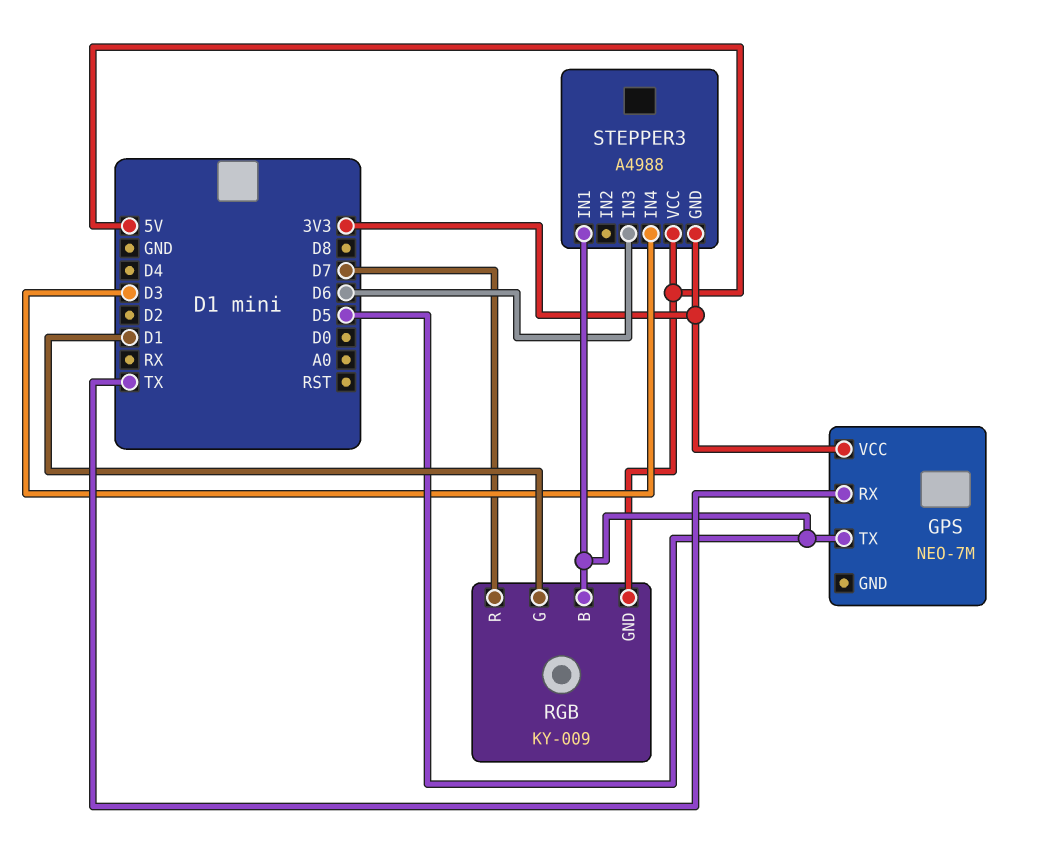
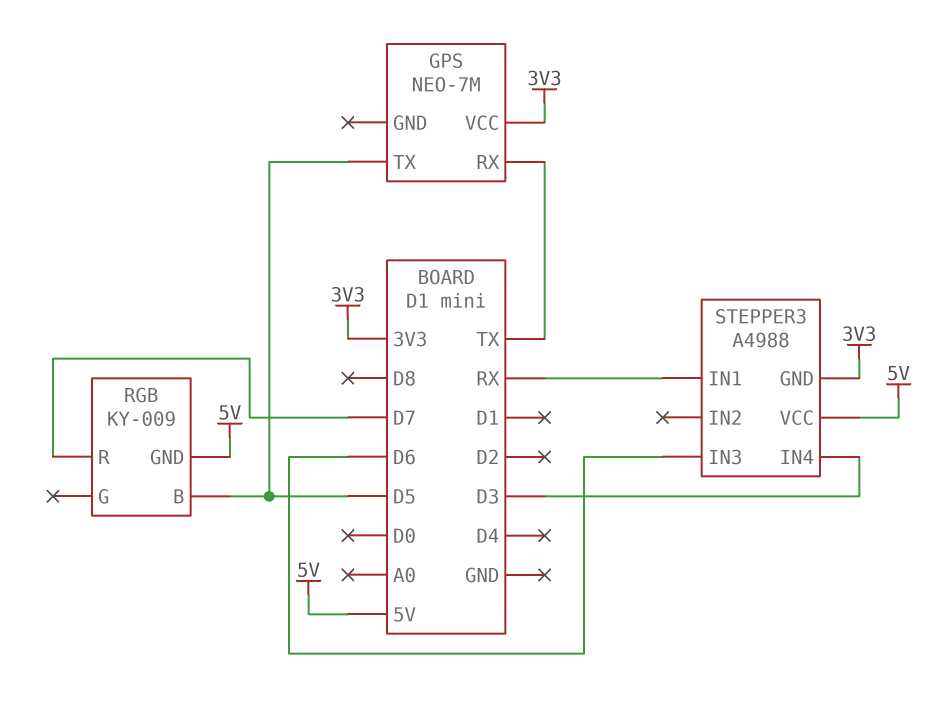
RGB pin G: D1 -> none
STEPPER3 pin IN1: D5 -> RX

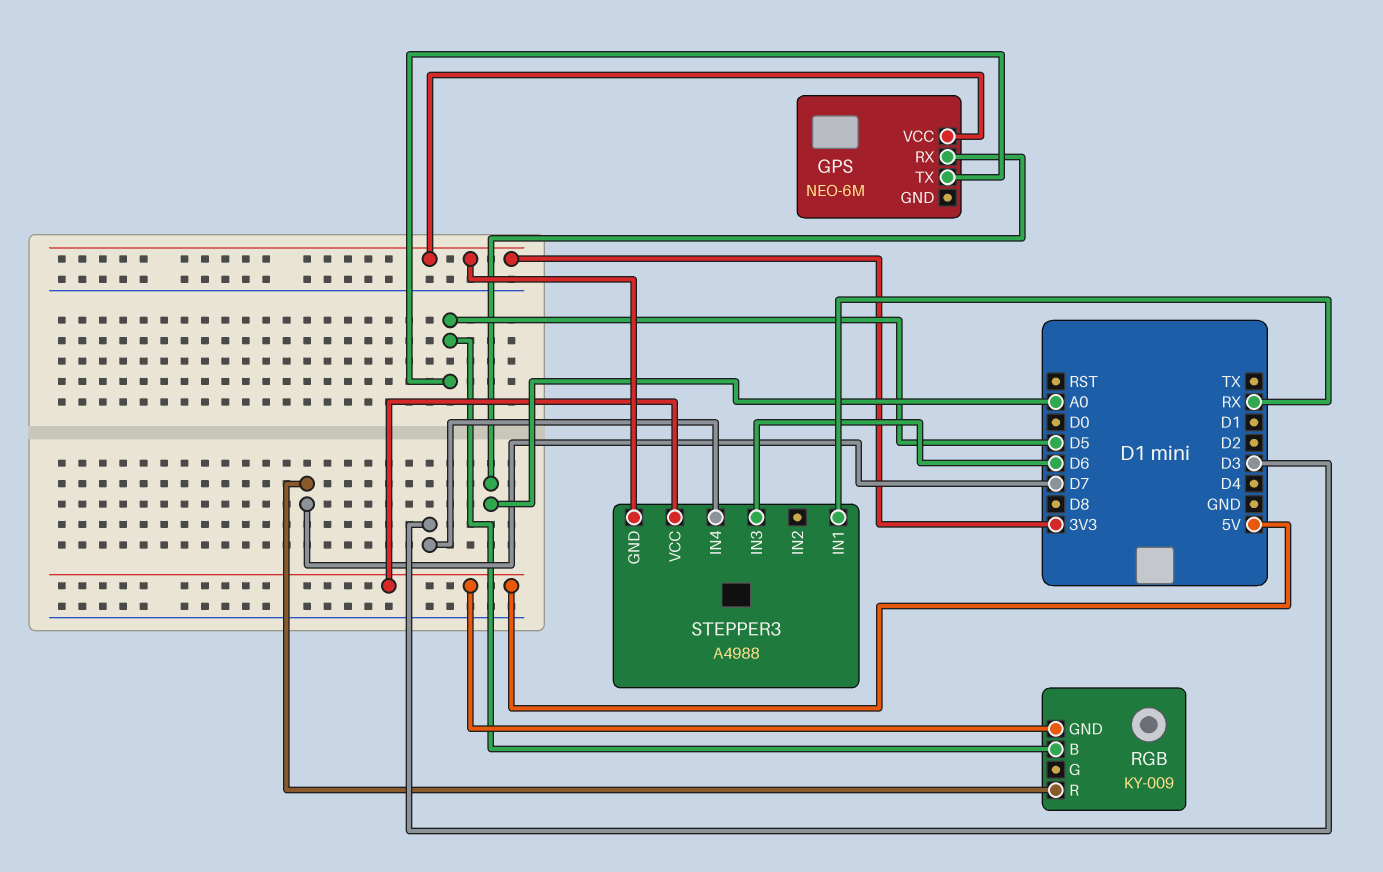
GPS: NEO-7M -> NEO-6M
GPS pin RX: TX -> A0

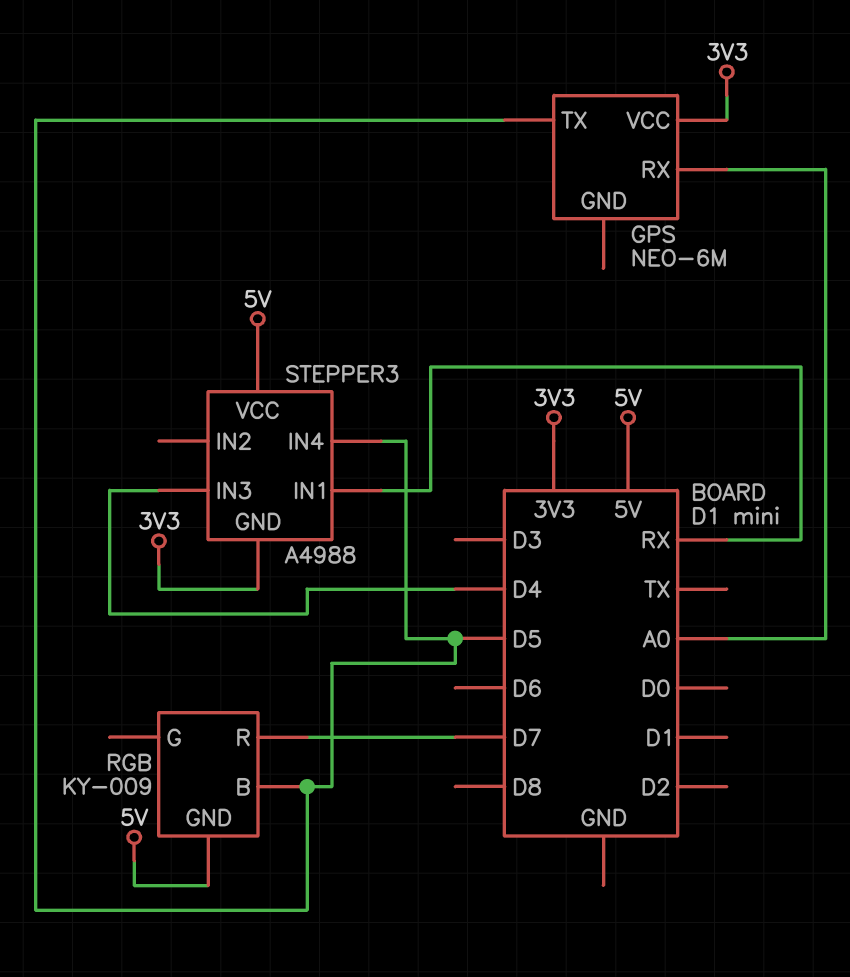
STEPPER3 pin IN3: D6 -> D4
STEPPER3 pin IN4: D3 -> D5

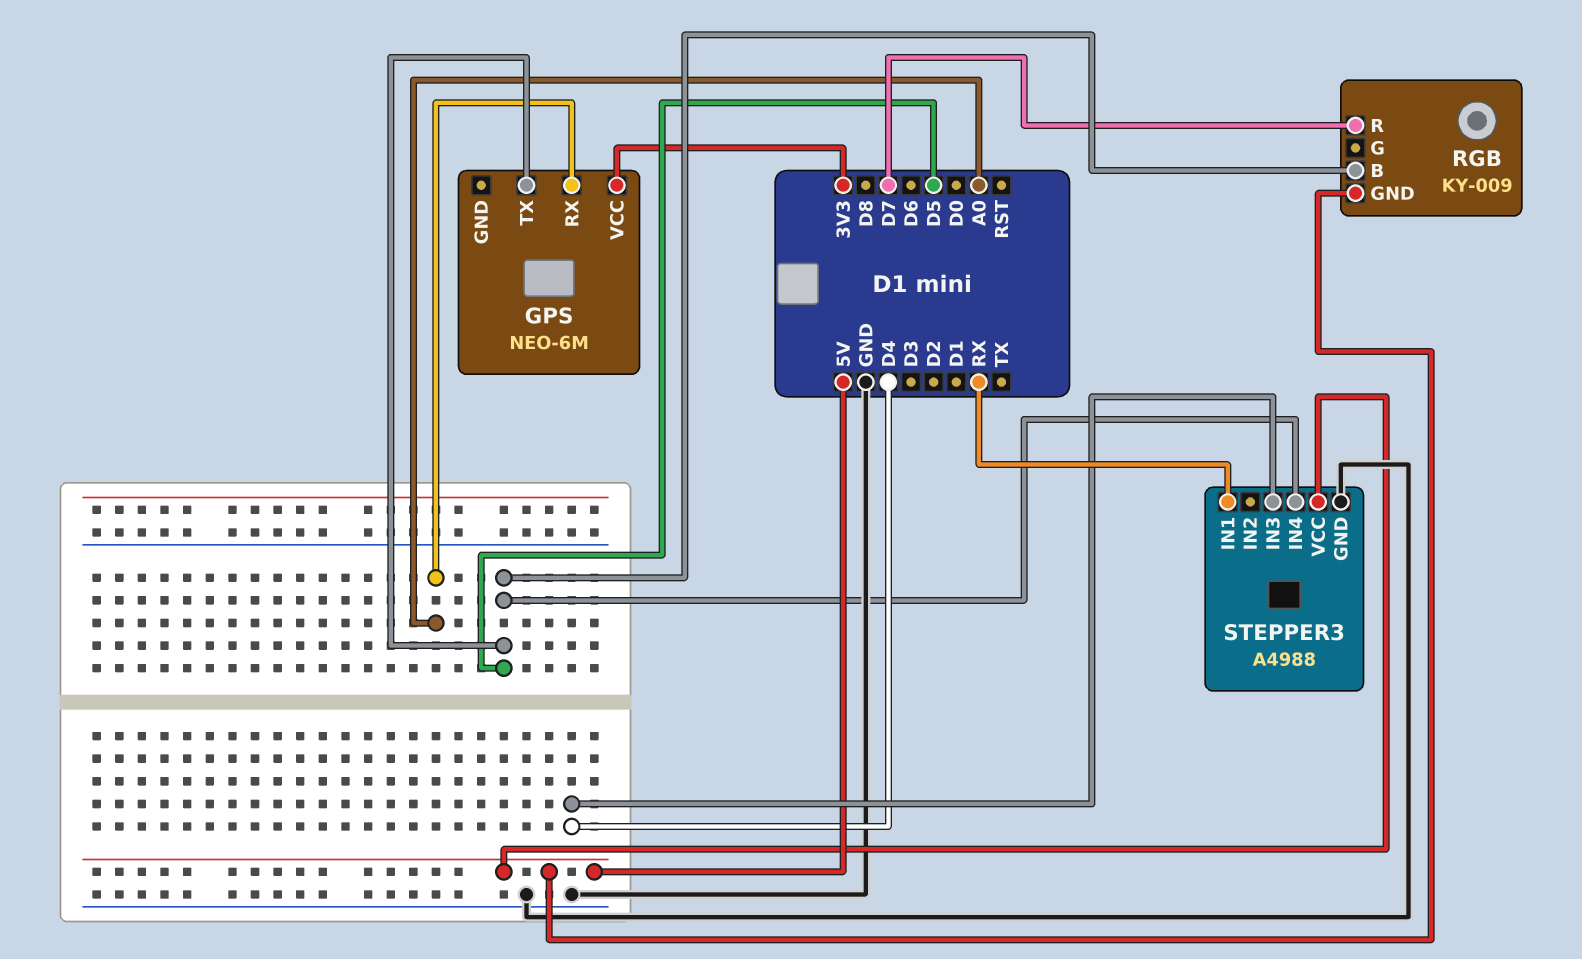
STEPPER3 pin GND: 3V3 -> GND

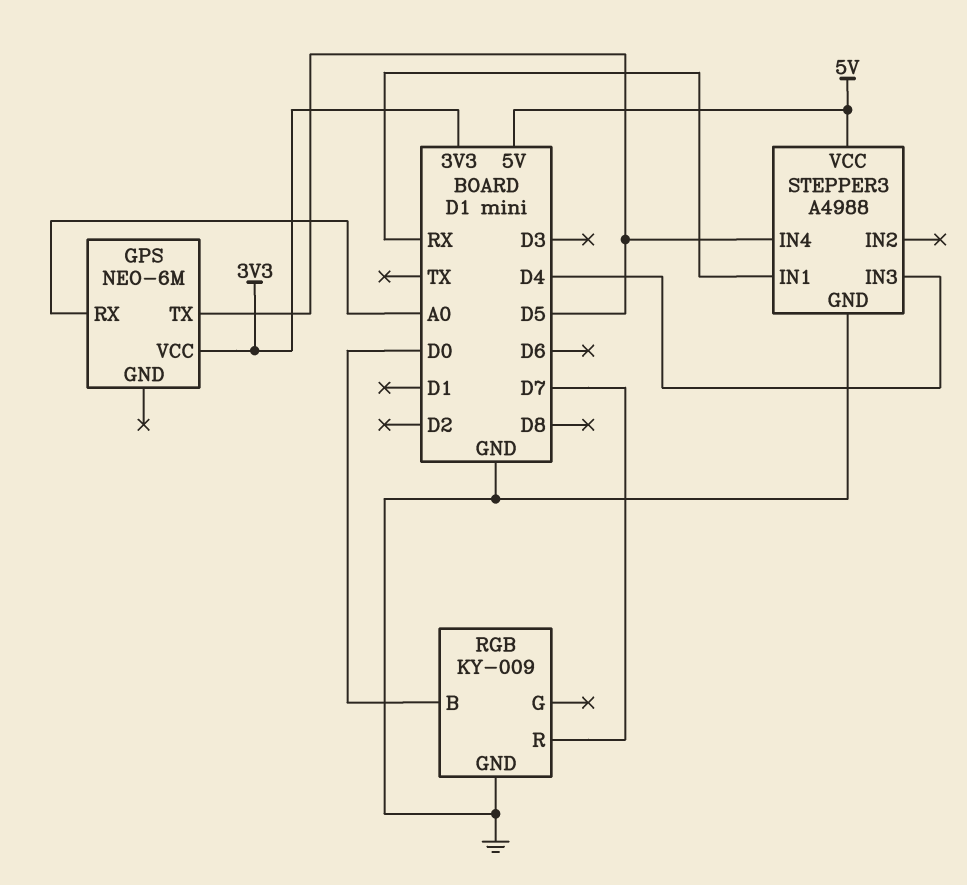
RGB pin B: D5 -> D0
RGB pin GND: 5V -> GND

